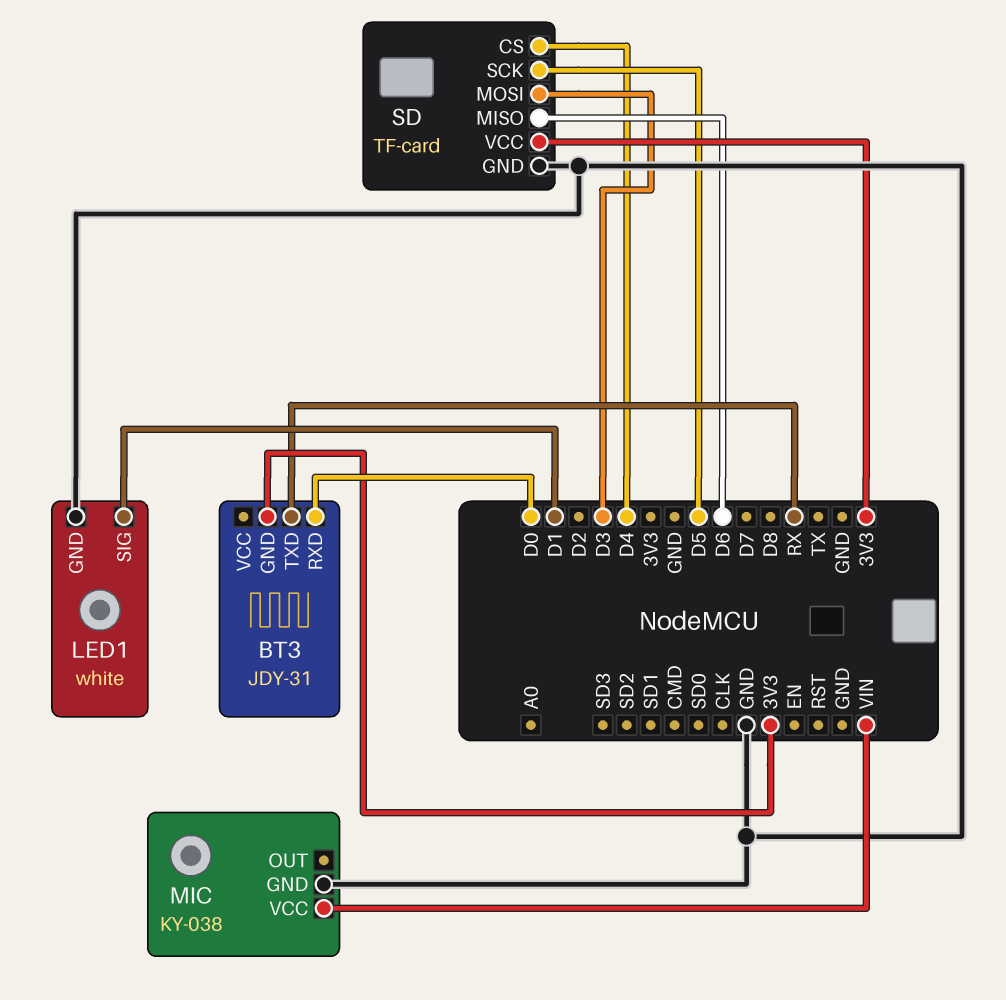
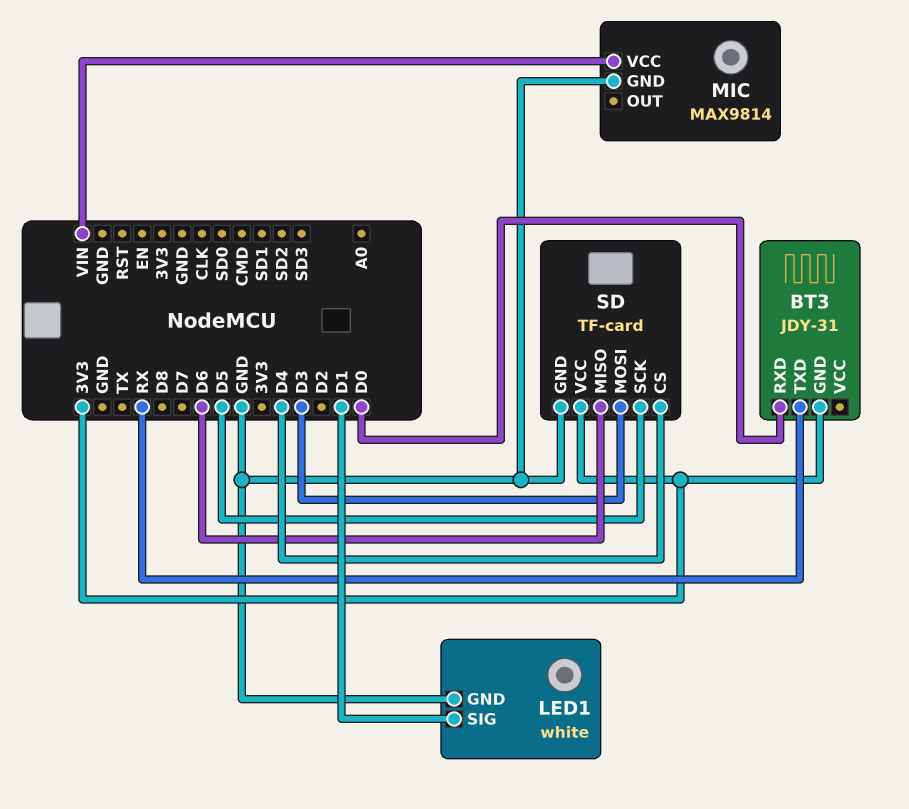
MIC: KY-038 -> MAX9814

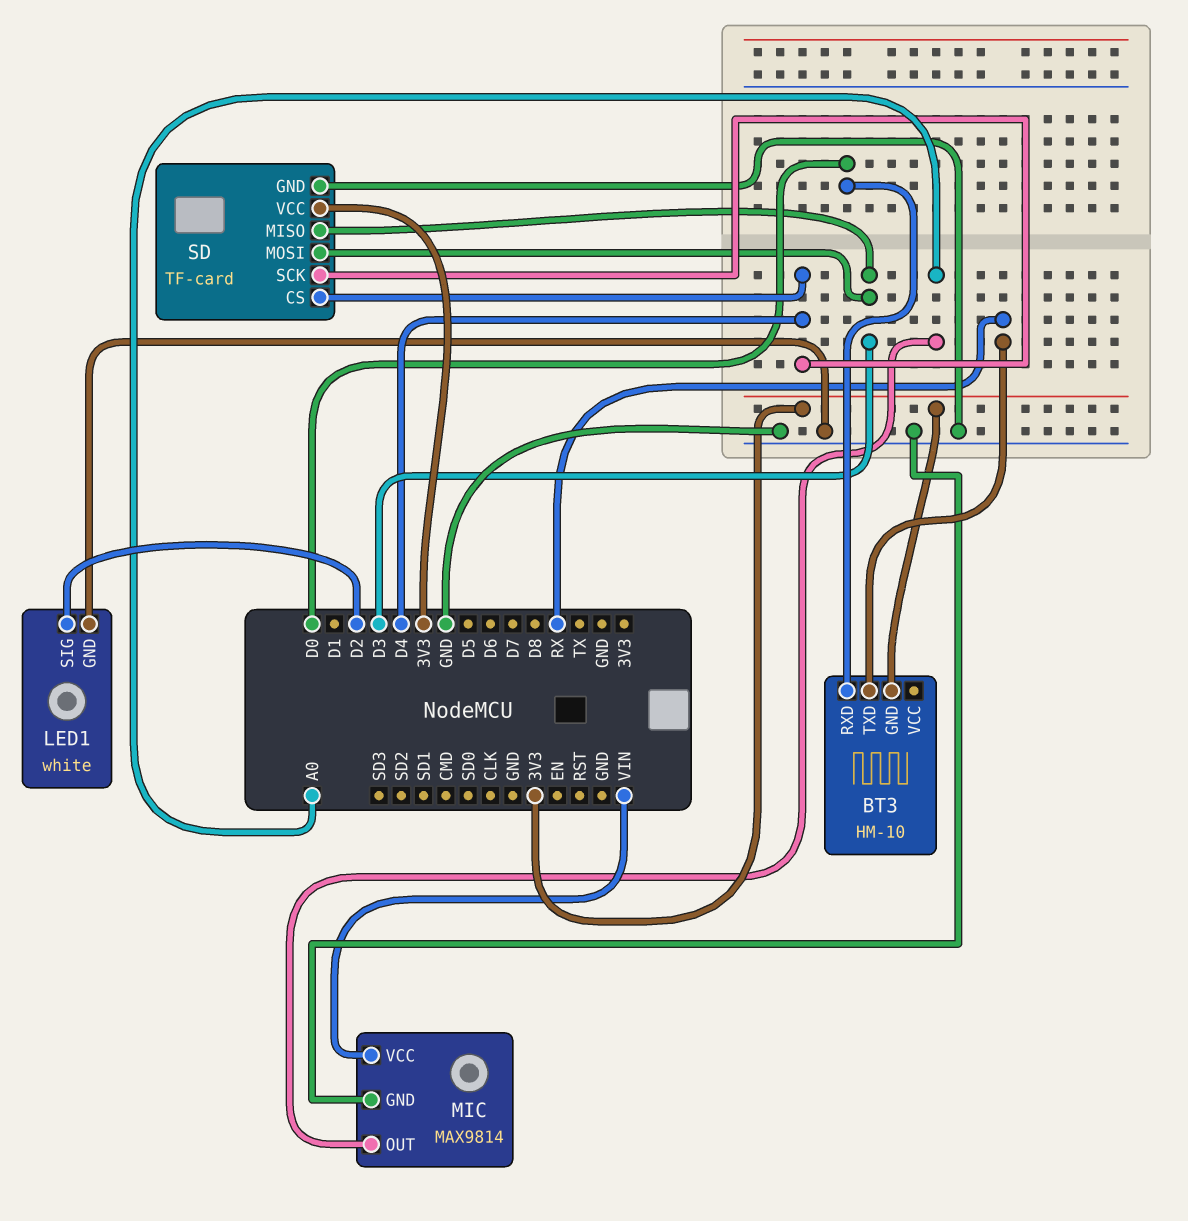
BT3: JDY-31 -> HM-10
LED1 pin SIG: D1 -> D2
MIC pin OUT: none -> A0
SD pin MISO: D6 -> D3
SD pin SCK: D5 -> D4

